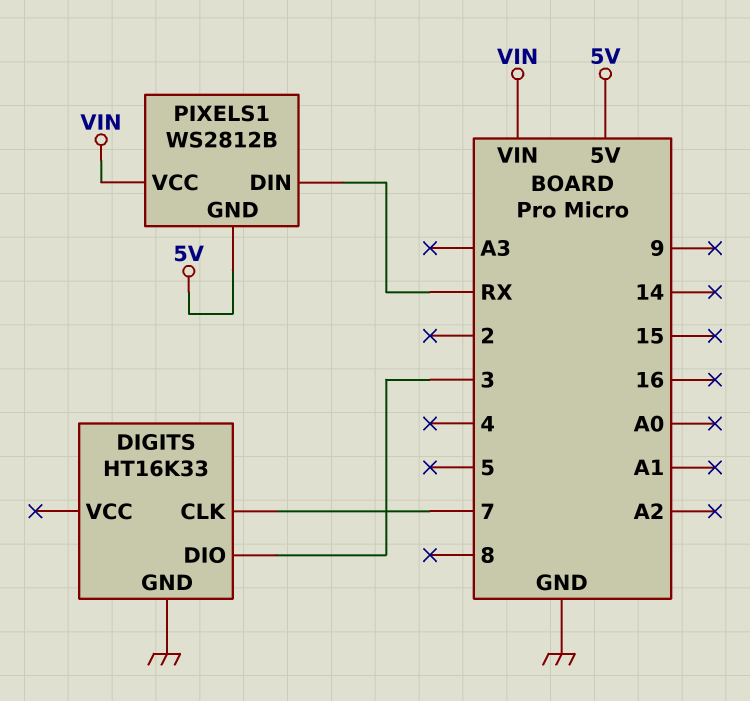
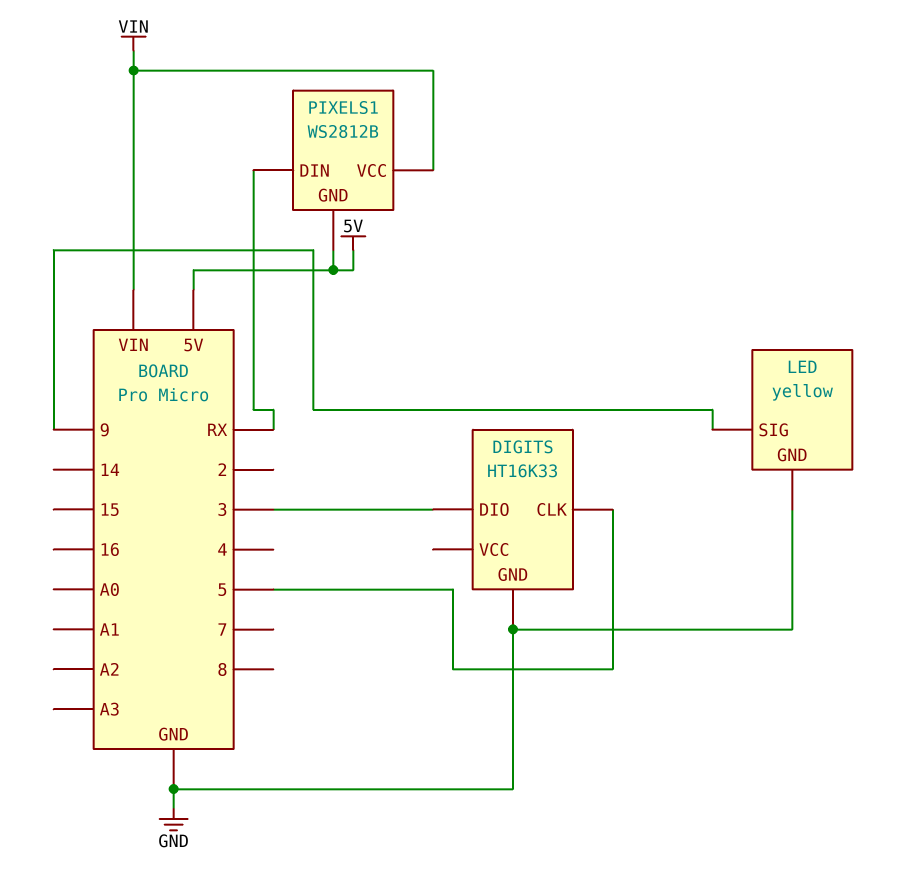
DIGITS pin CLK: 7 -> 5
LED: none -> yellow
LED pin GND: none -> GND
LED pin SIG: none -> 9

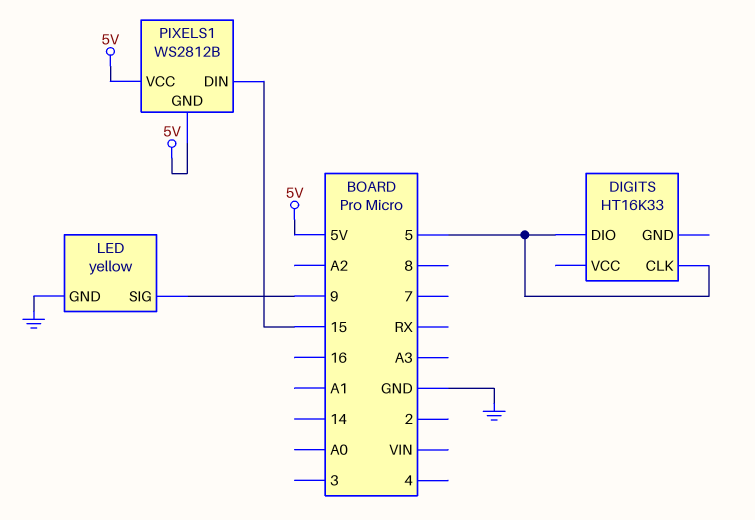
DIGITS pin DIO: 3 -> 5
DIGITS pin GND: GND -> none
PIXELS1 pin DIN: RX -> 15
PIXELS1 pin VCC: VIN -> 5V

